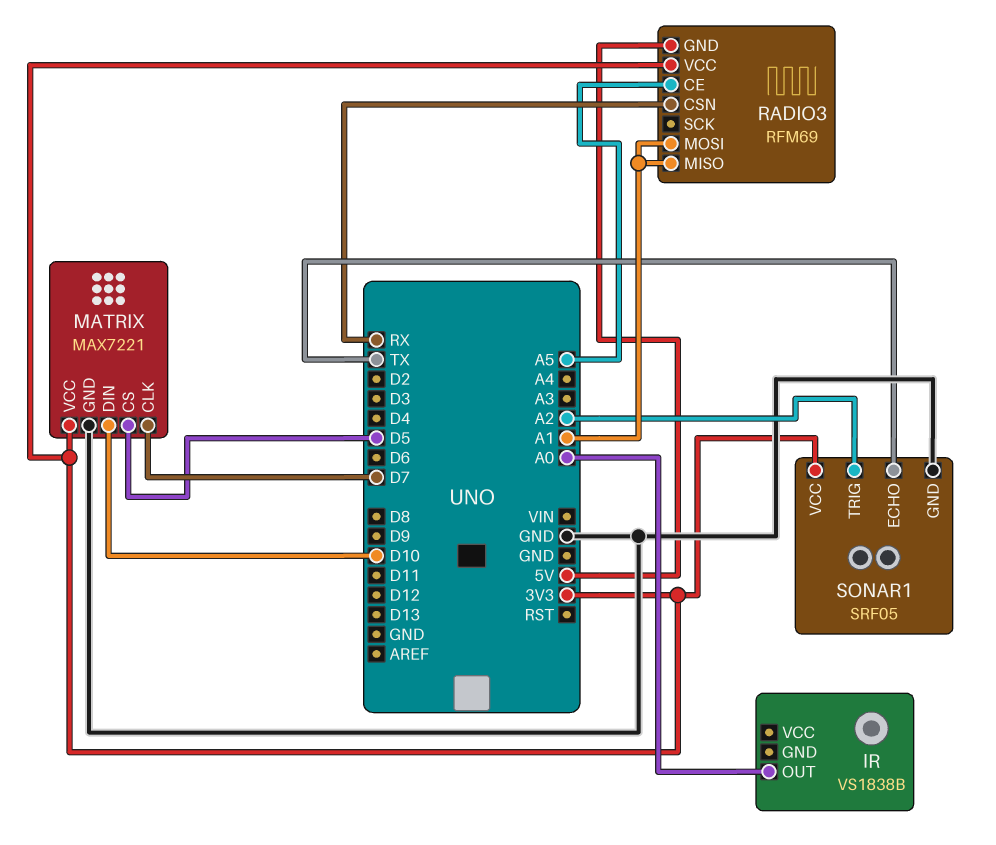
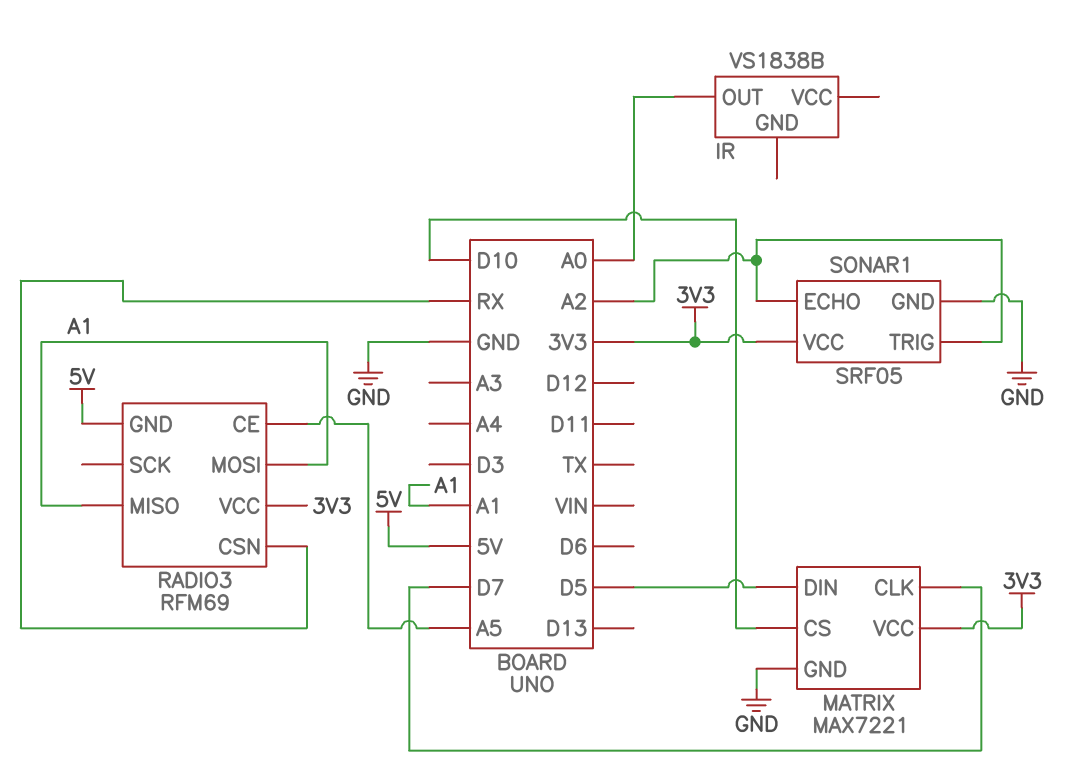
MATRIX pin CS: D5 -> D10
MATRIX pin DIN: D10 -> D5
SONAR1 pin ECHO: TX -> A2

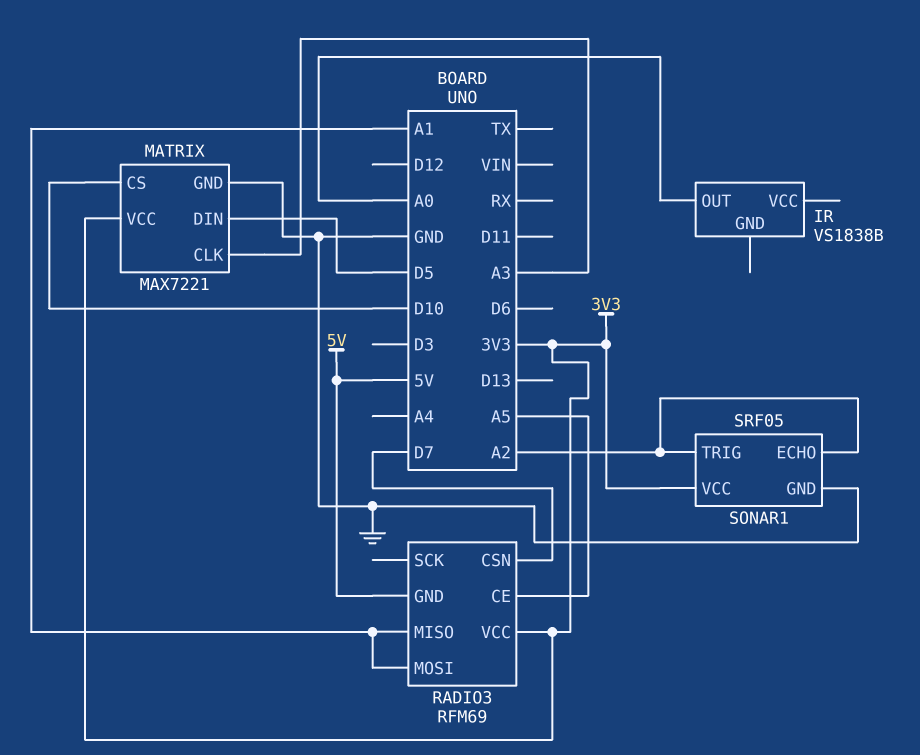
MATRIX pin CLK: D7 -> A3
RADIO3 pin CSN: RX -> D7

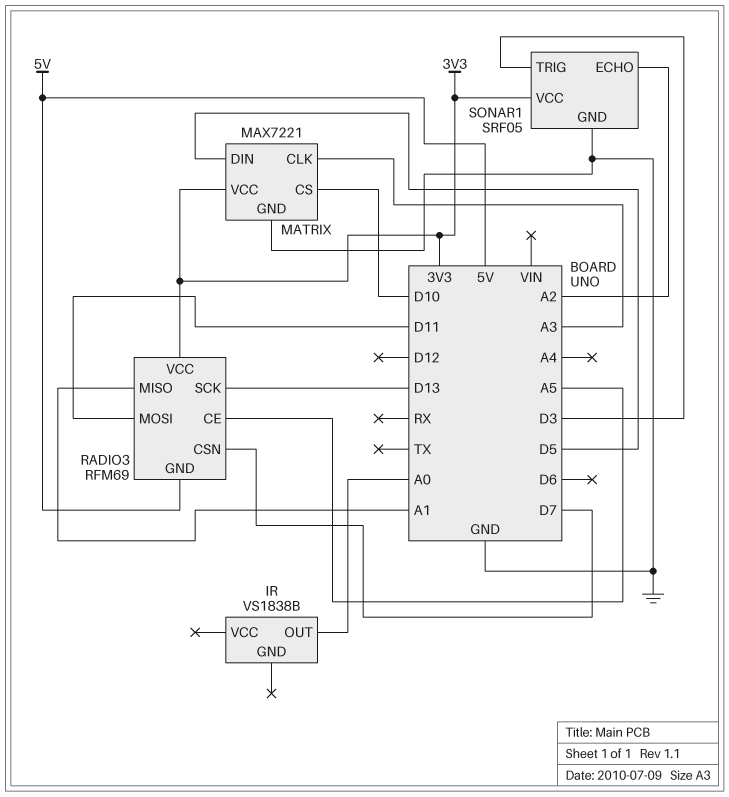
RADIO3 pin MOSI: A1 -> D11
RADIO3 pin SCK: none -> D13
SONAR1 pin TRIG: A2 -> D3

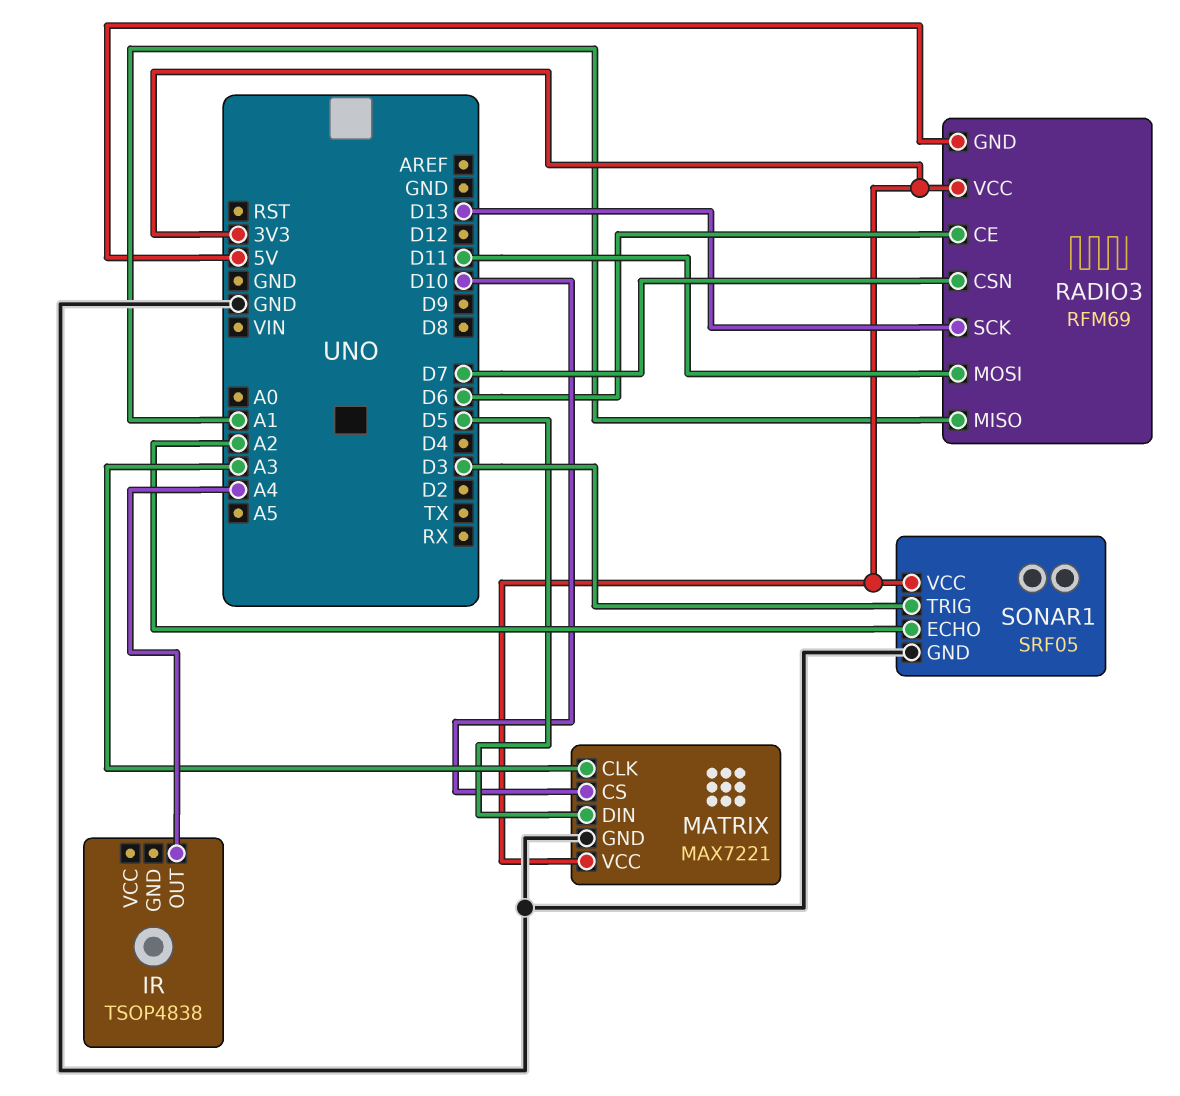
IR: VS1838B -> TSOP4838
IR pin OUT: A0 -> A4
RADIO3 pin CE: A5 -> D6

